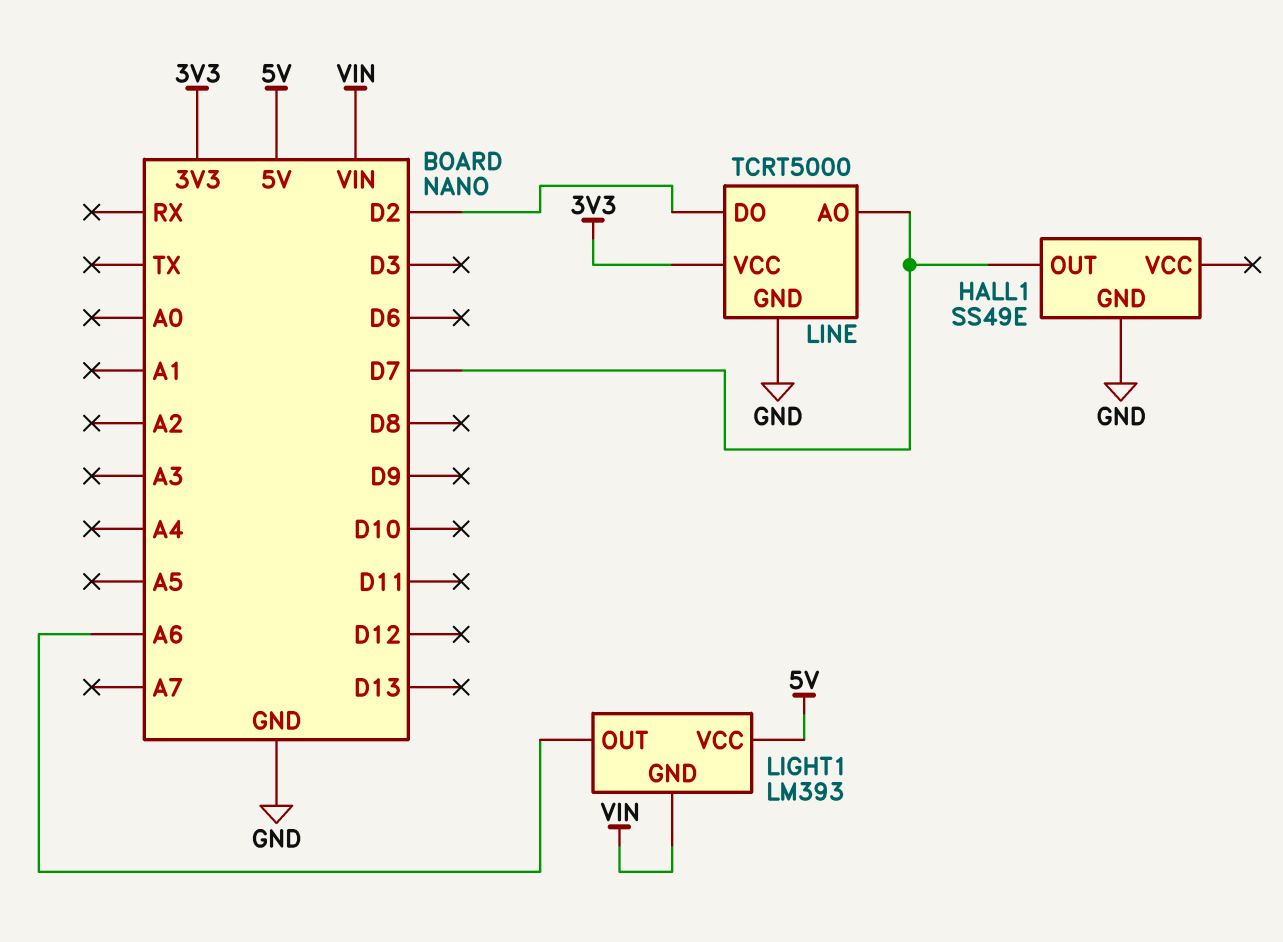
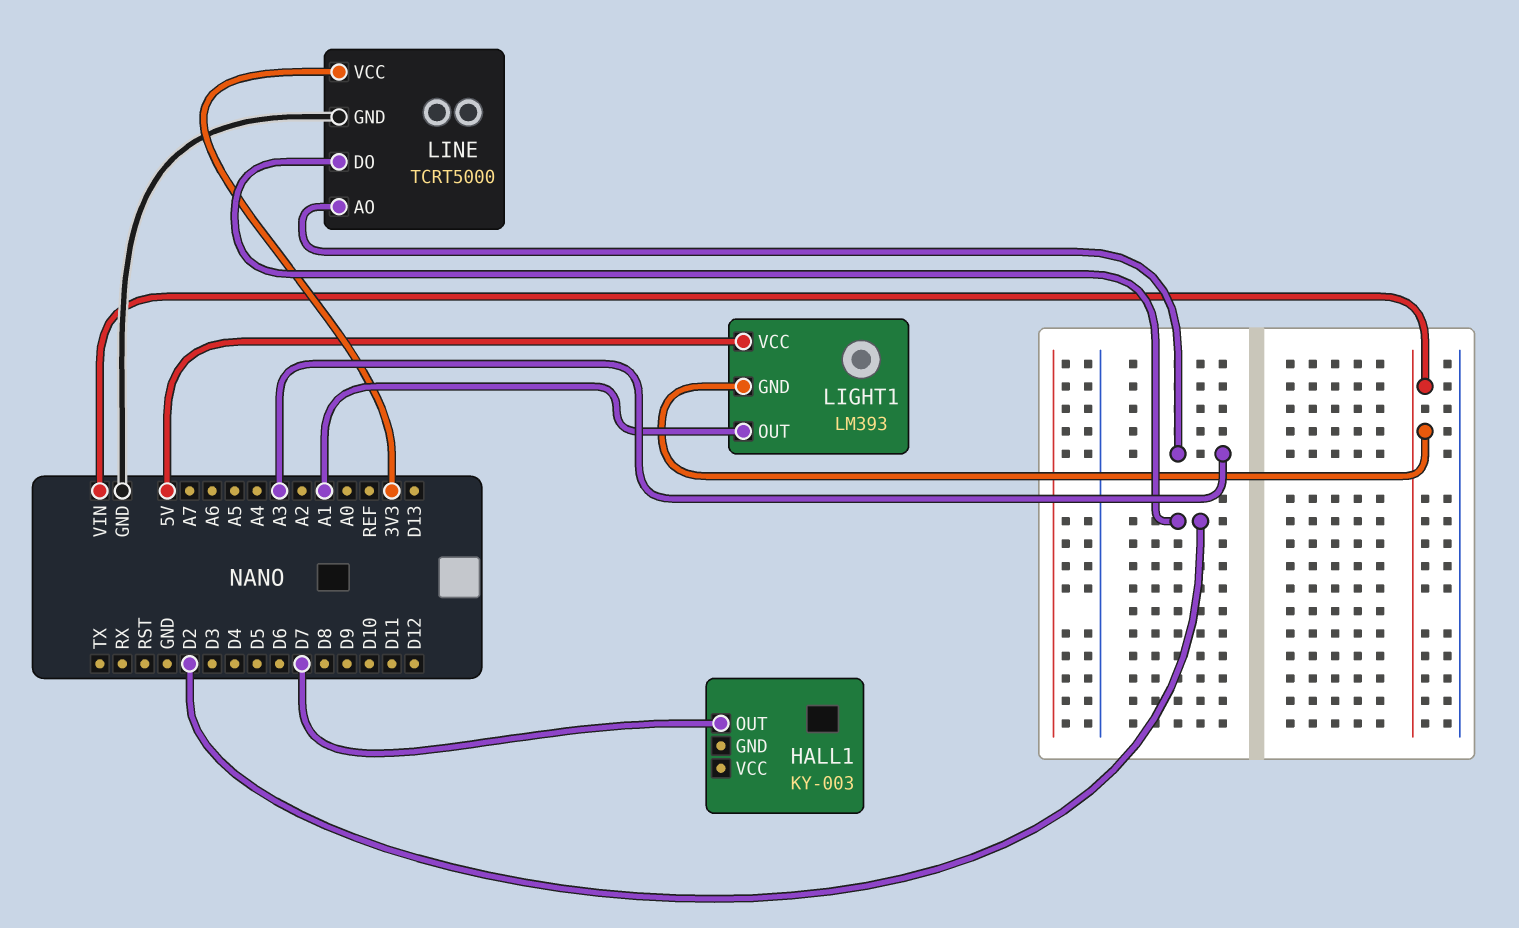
HALL1: SS49E -> KY-003
HALL1 pin GND: GND -> none
LIGHT1 pin OUT: A6 -> A1
LINE pin AO: D7 -> A3

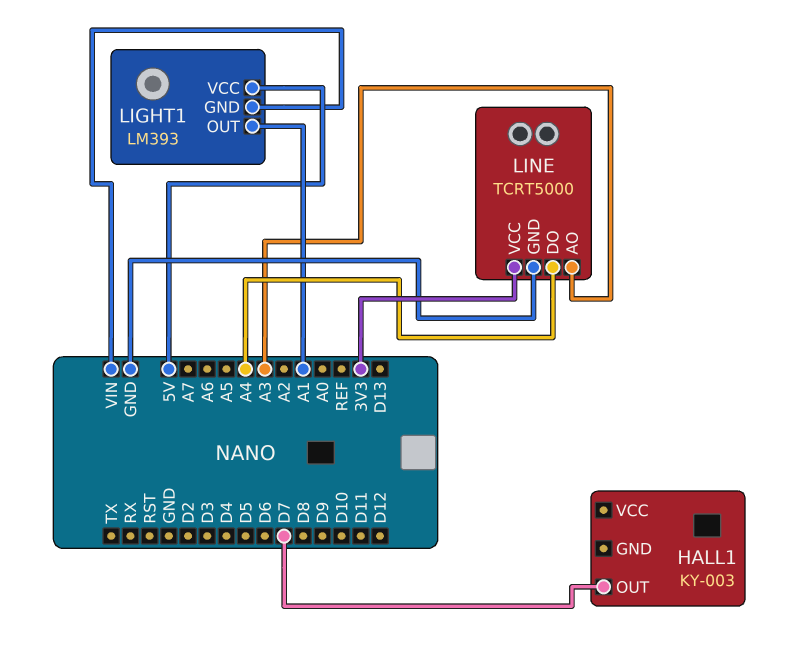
LINE pin DO: D2 -> A4

